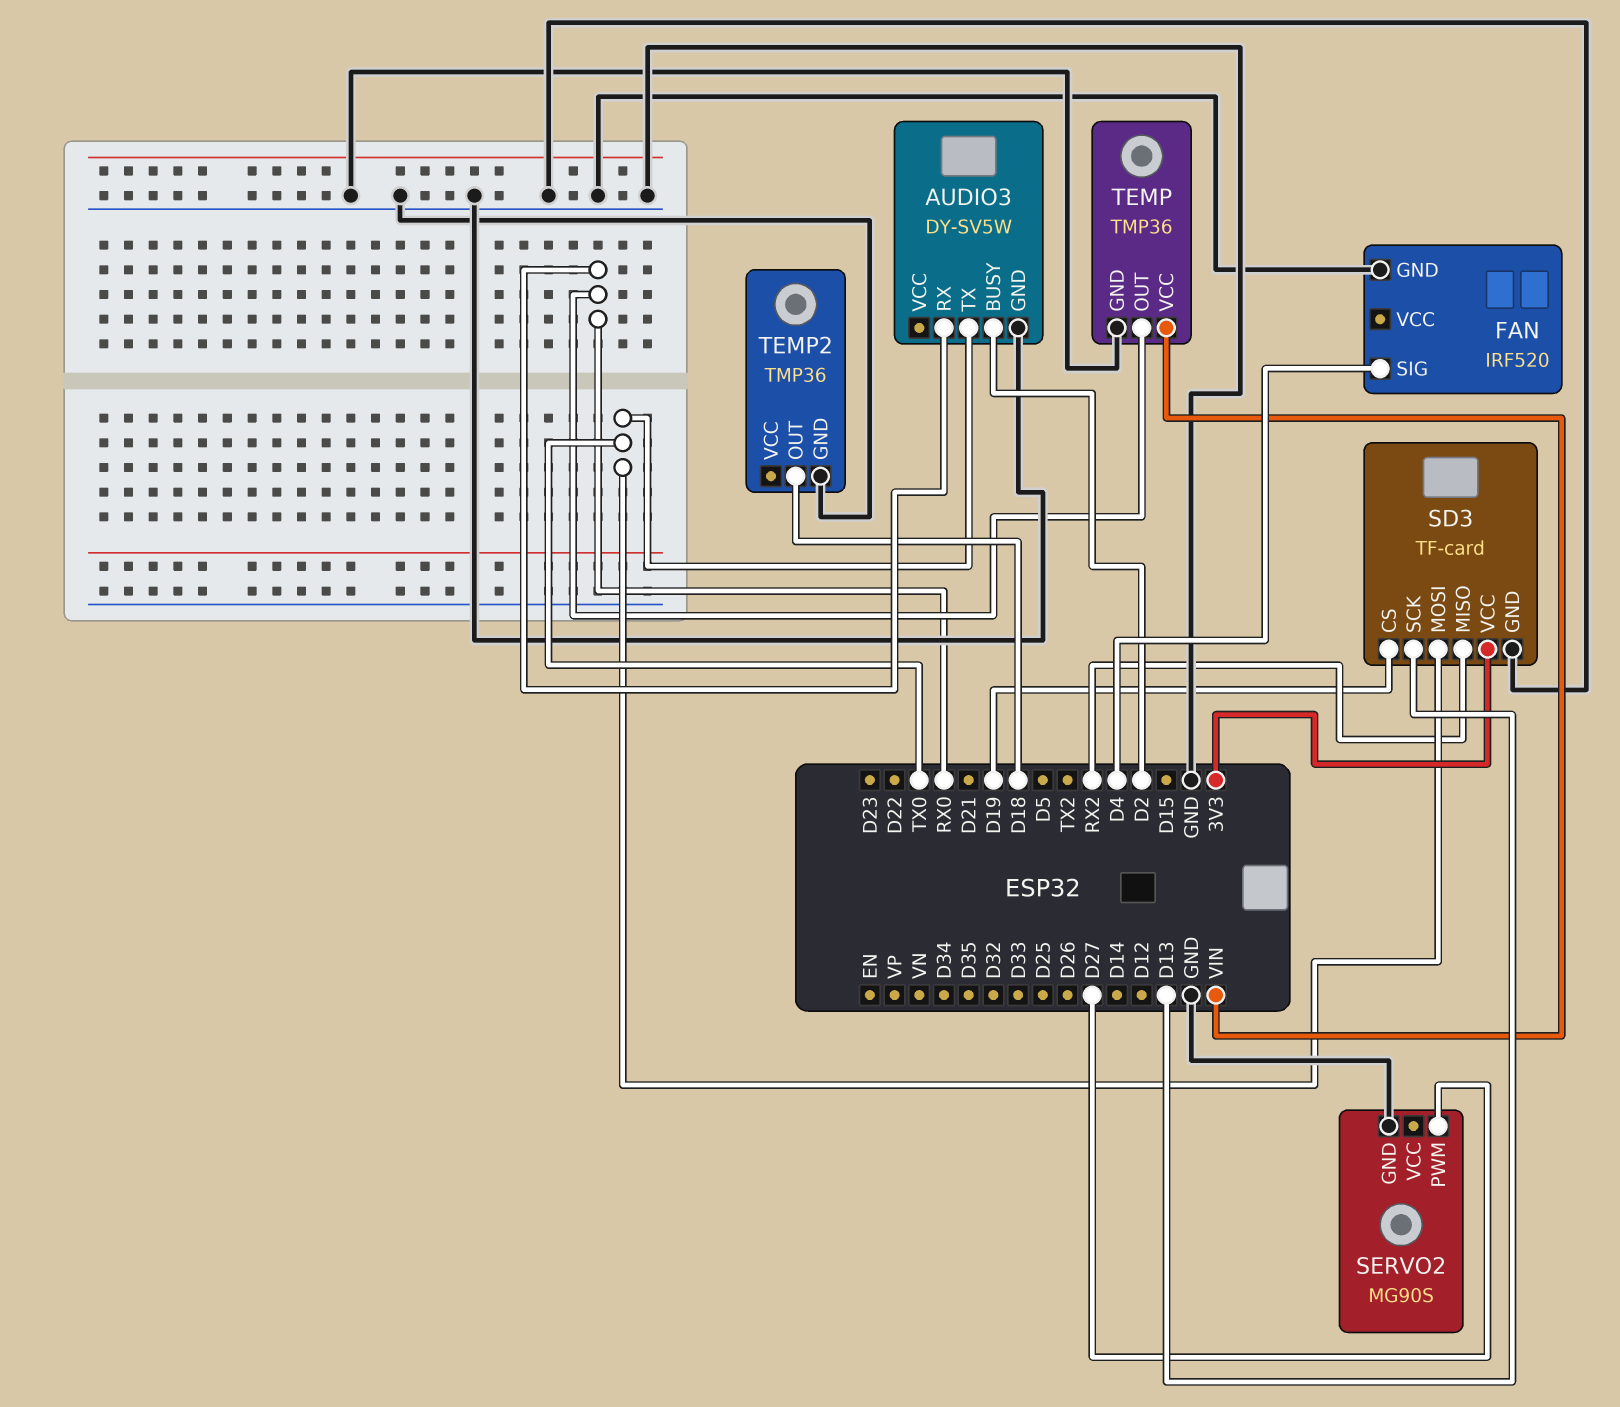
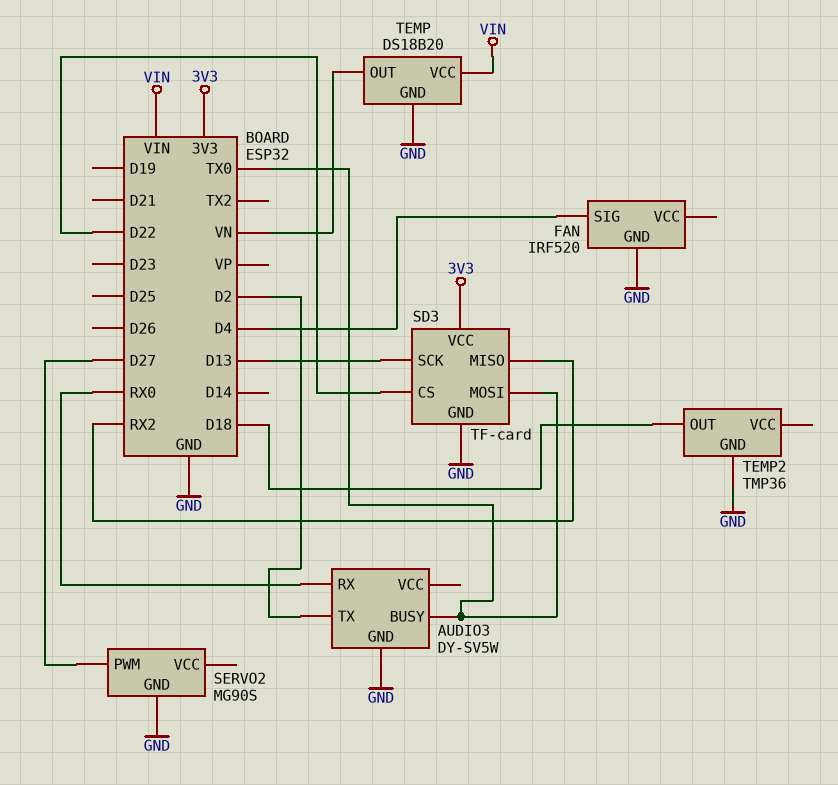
AUDIO3 pin BUSY: D2 -> TX0
AUDIO3 pin TX: TX0 -> D2
SD3 pin CS: D19 -> D22
TEMP: TMP36 -> DS18B20
TEMP pin OUT: RX0 -> VN

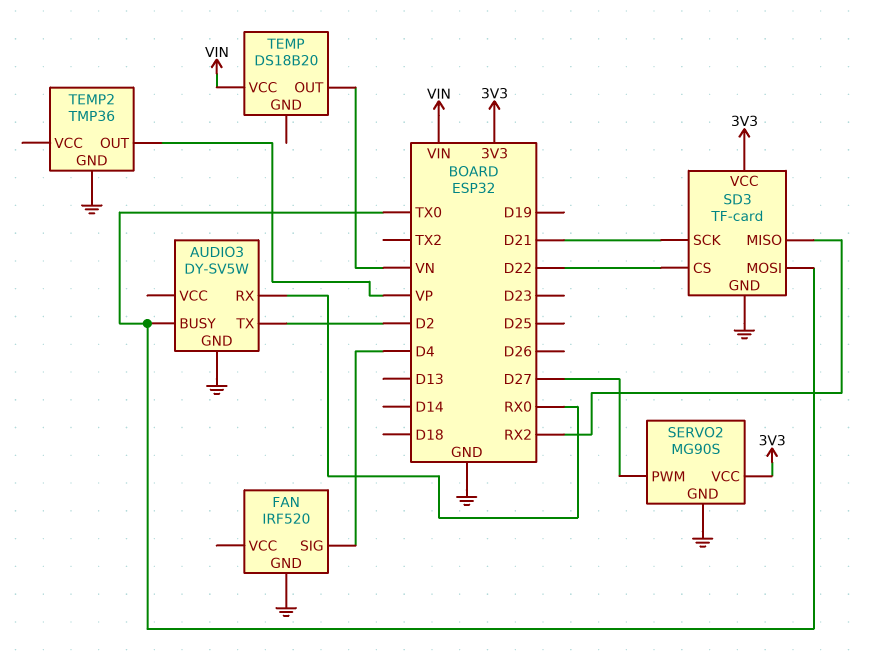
SD3 pin SCK: D13 -> D21
SERVO2 pin VCC: none -> 3V3
TEMP pin GND: GND -> none
TEMP2 pin OUT: D18 -> VP

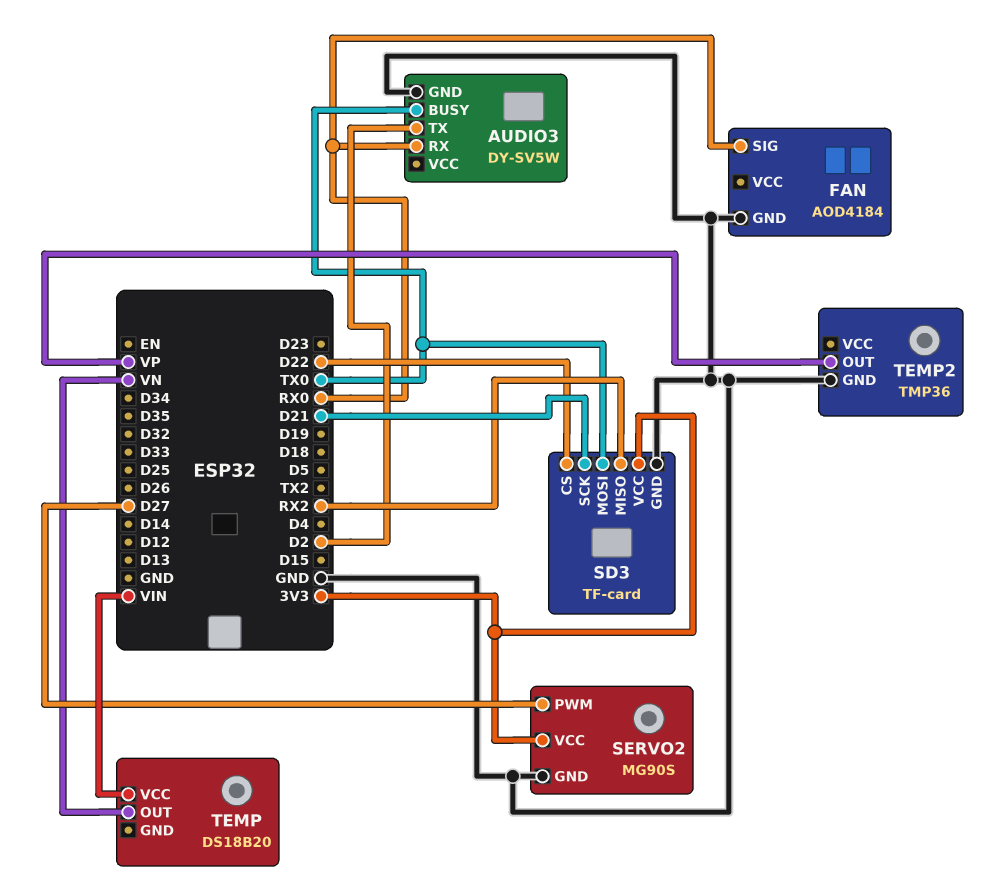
FAN: IRF520 -> AOD4184
FAN pin SIG: D4 -> RX0

